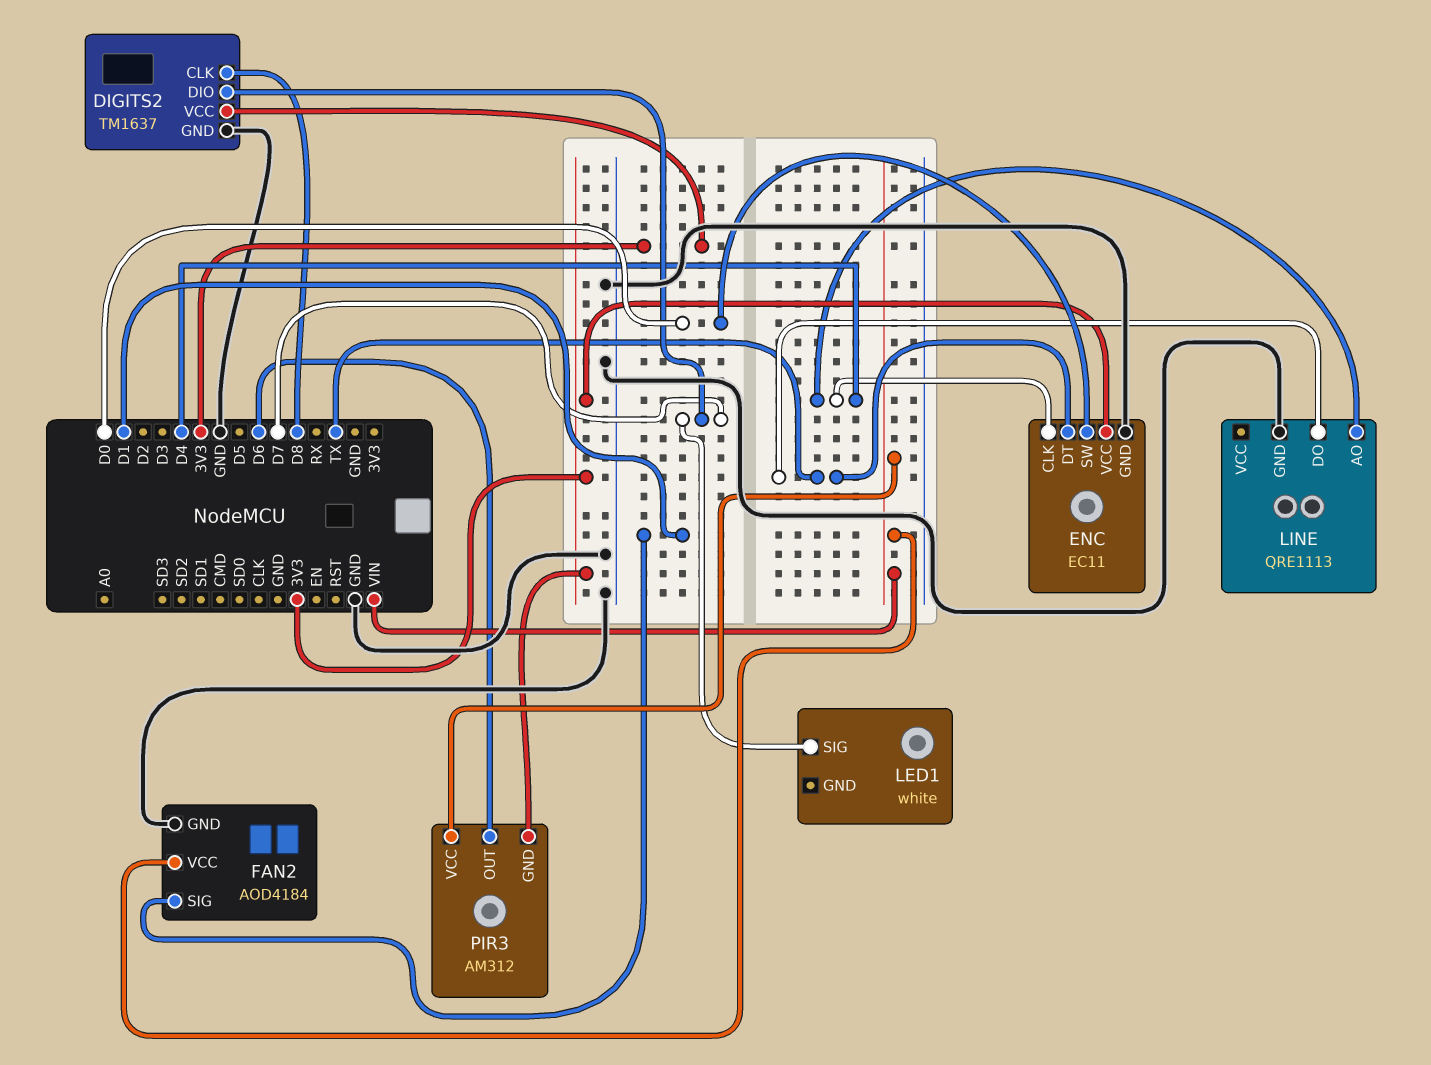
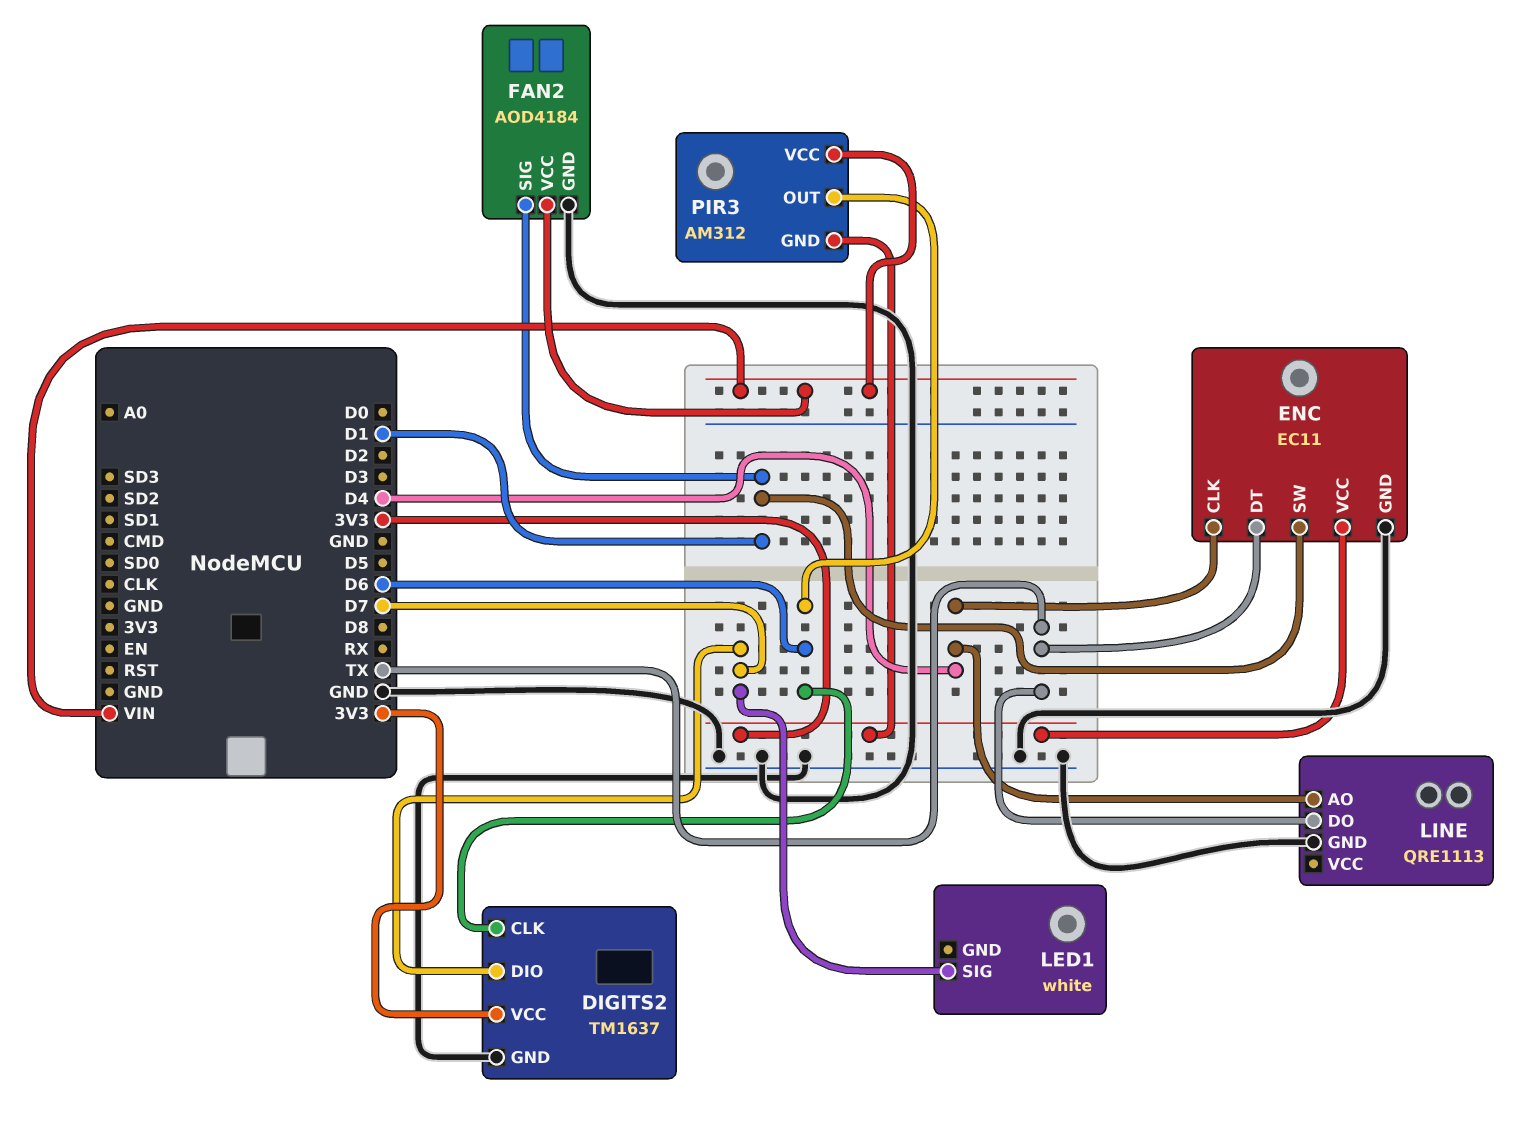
DIGITS2 pin CLK: D8 -> D6
ENC pin SW: D0 -> D1

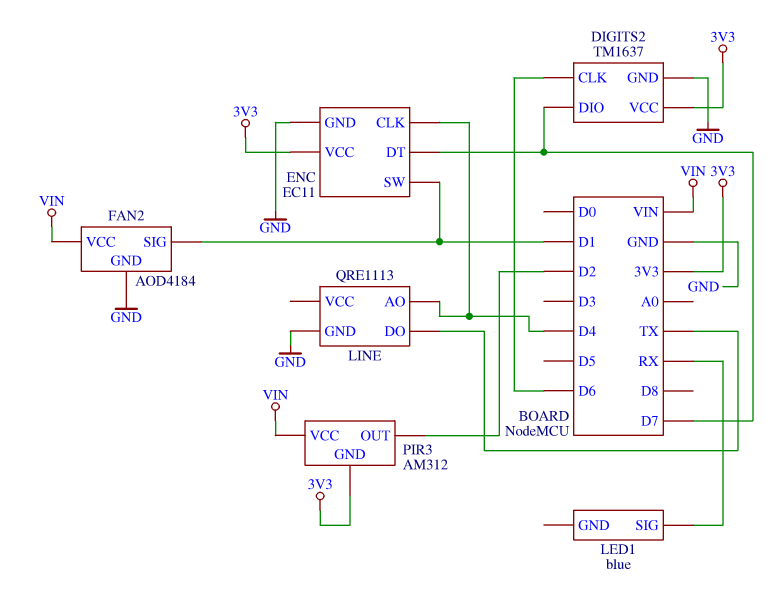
ENC pin DT: TX -> D7
LED1: white -> blue
LED1 pin SIG: D7 -> RX
PIR3 pin OUT: D6 -> D2

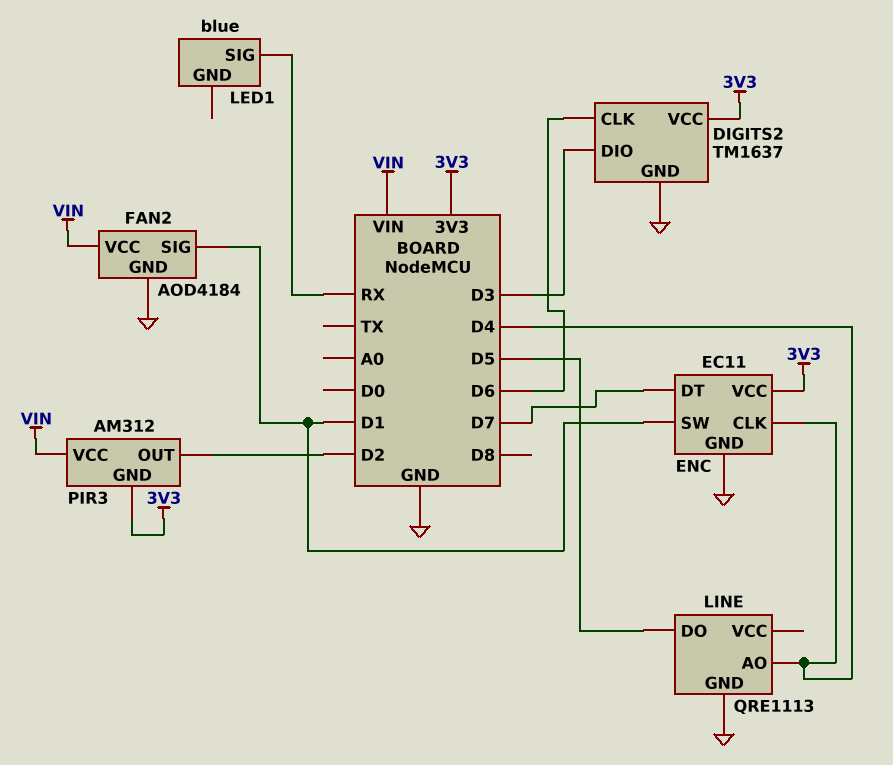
DIGITS2 pin DIO: D7 -> D3
LINE pin DO: TX -> D5

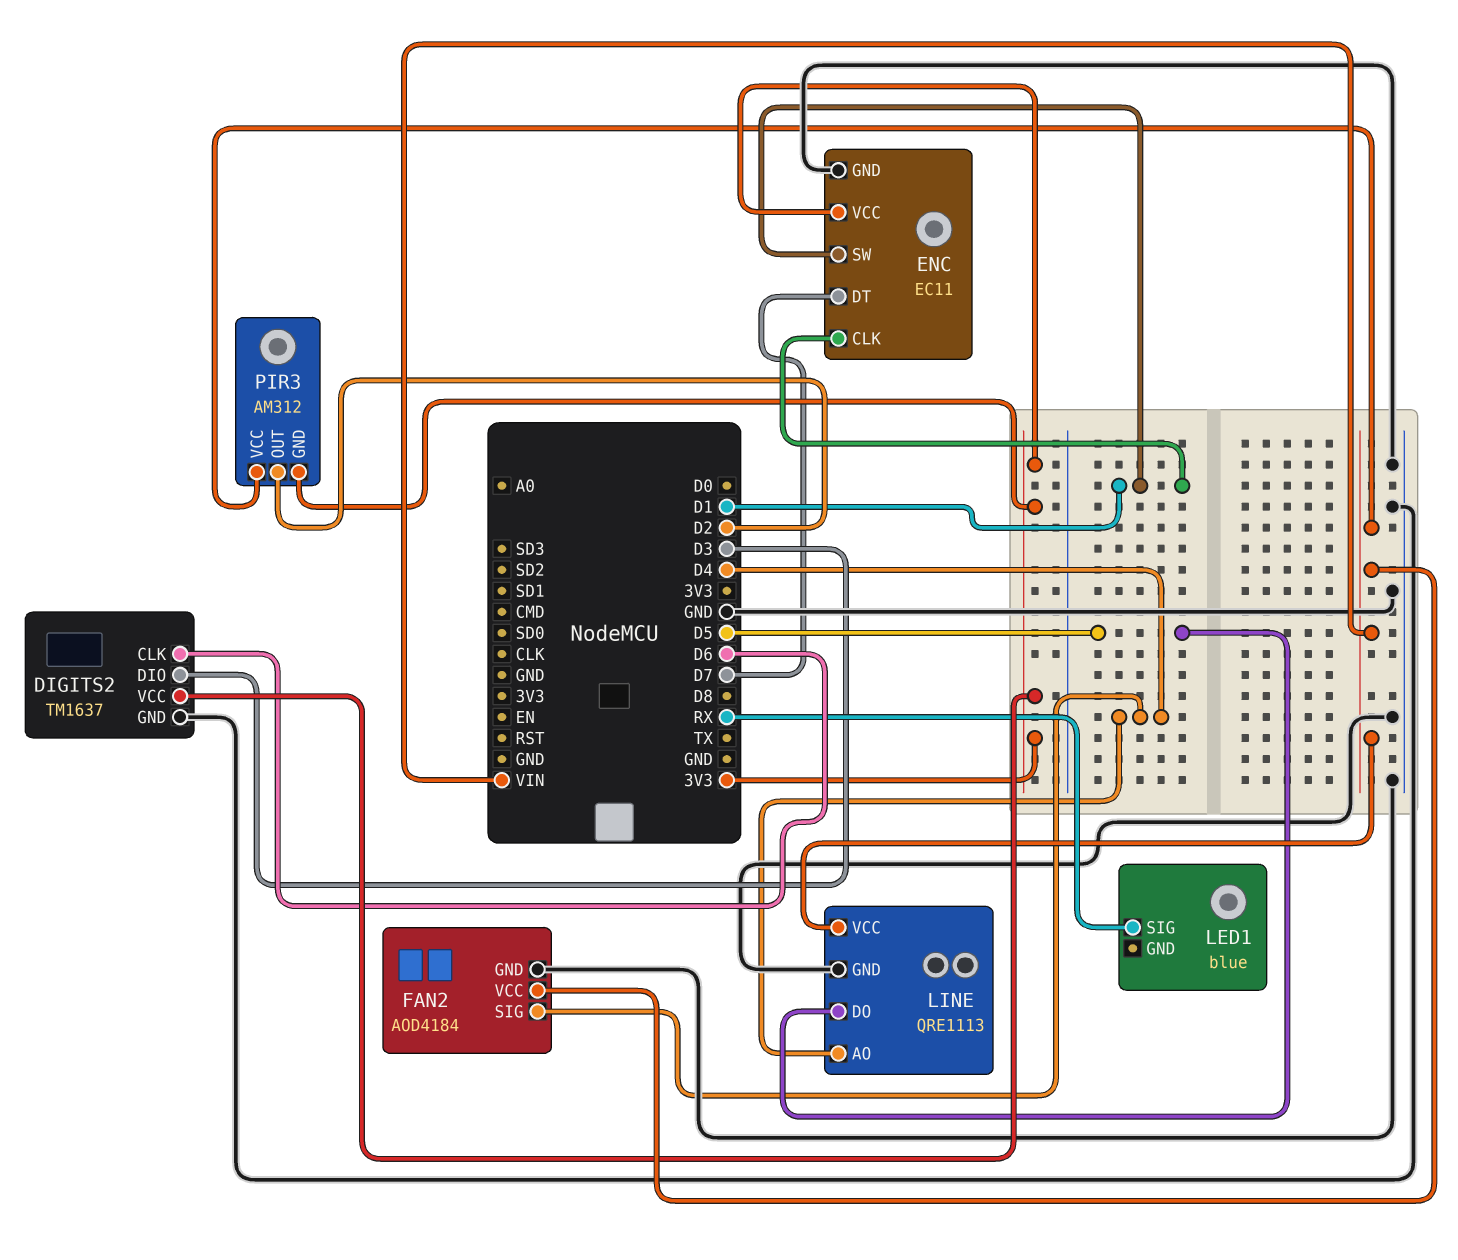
ENC pin CLK: D4 -> D1
FAN2 pin SIG: D1 -> D4
LINE pin VCC: none -> VIN

